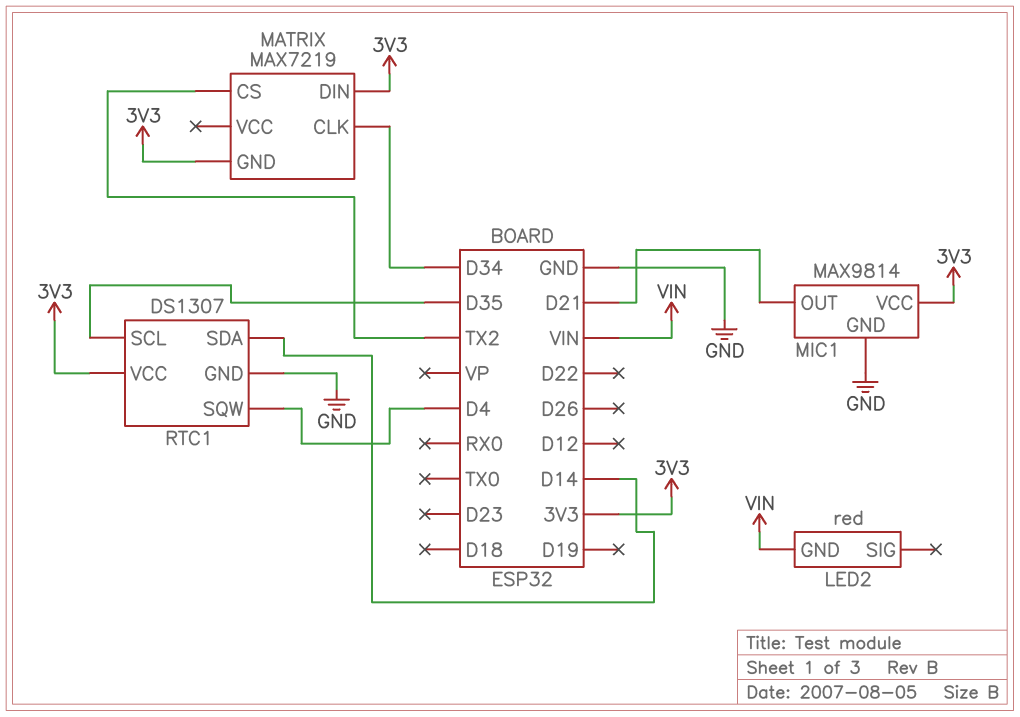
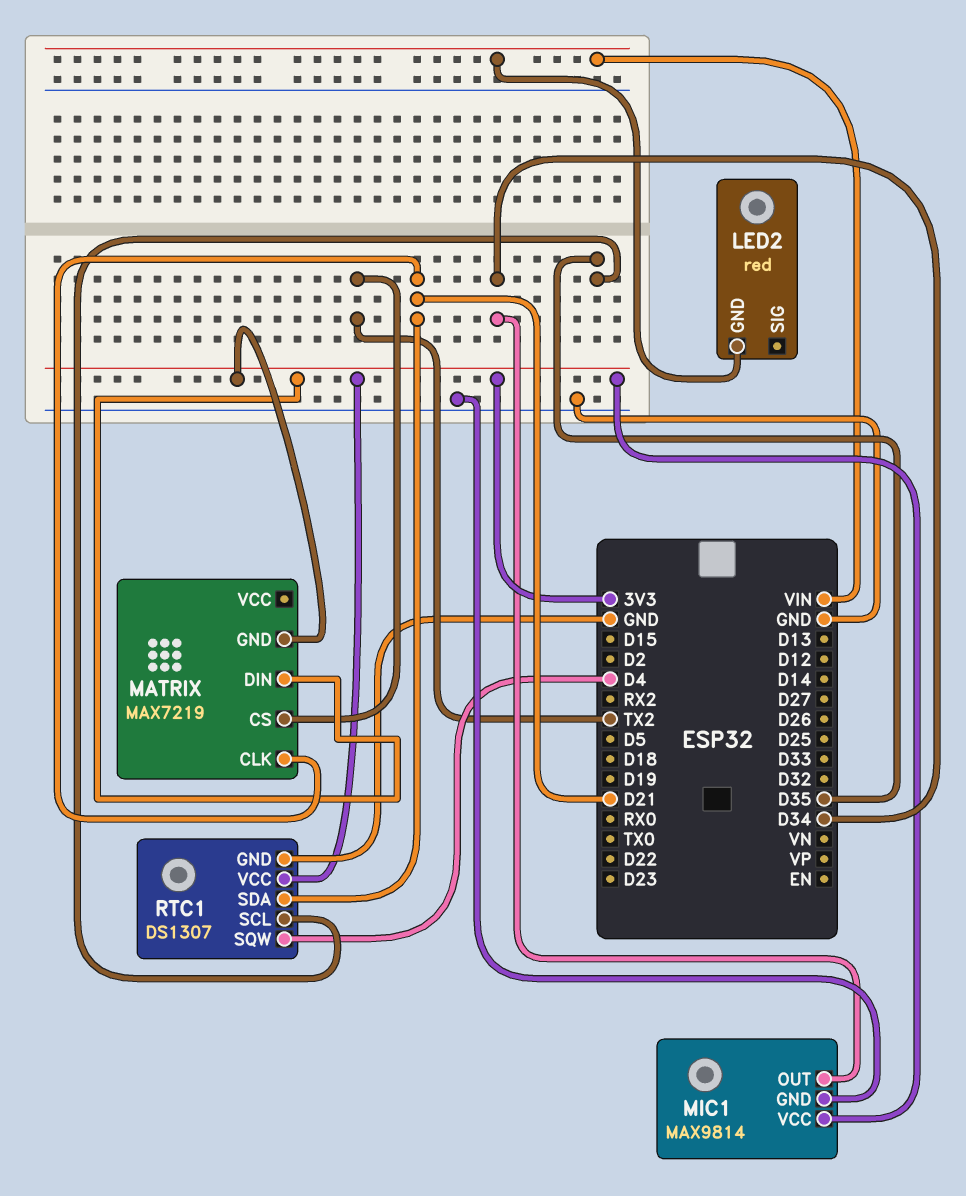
MATRIX pin CLK: D34 -> D21
MIC1 pin OUT: D21 -> D34
RTC1 pin SDA: D14 -> D21

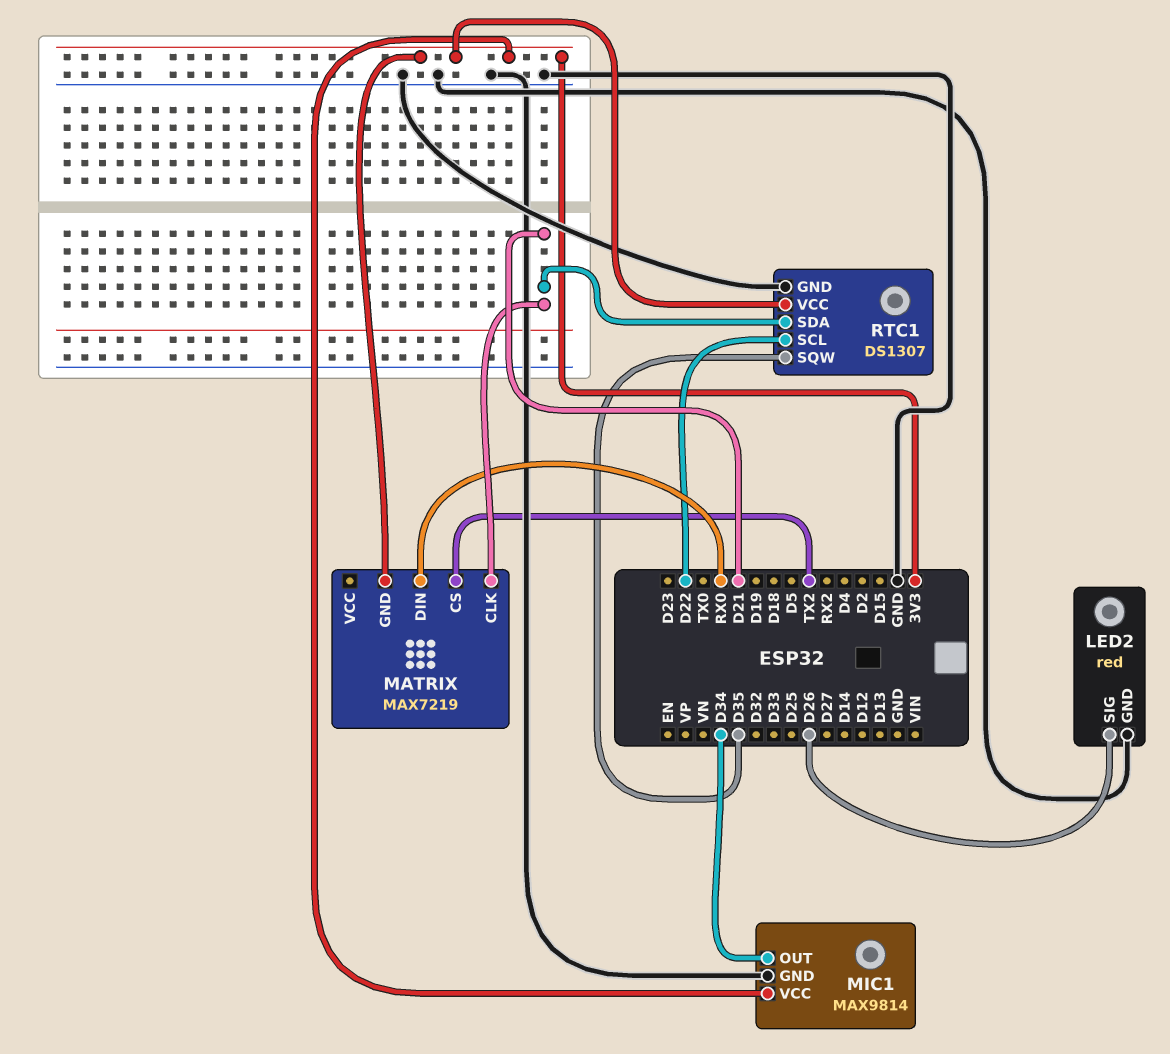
LED2 pin GND: VIN -> GND
LED2 pin SIG: none -> D26
MATRIX pin DIN: 3V3 -> RX0
RTC1 pin SCL: D35 -> D22
RTC1 pin SQW: D4 -> D35

